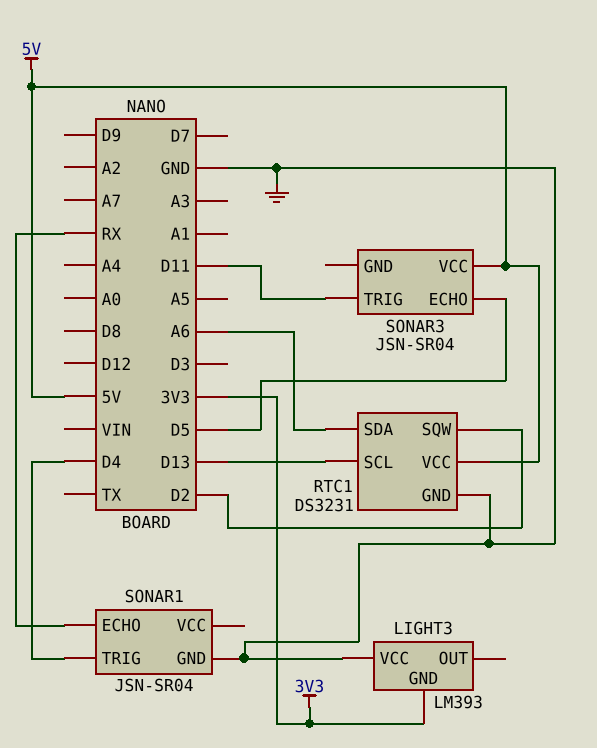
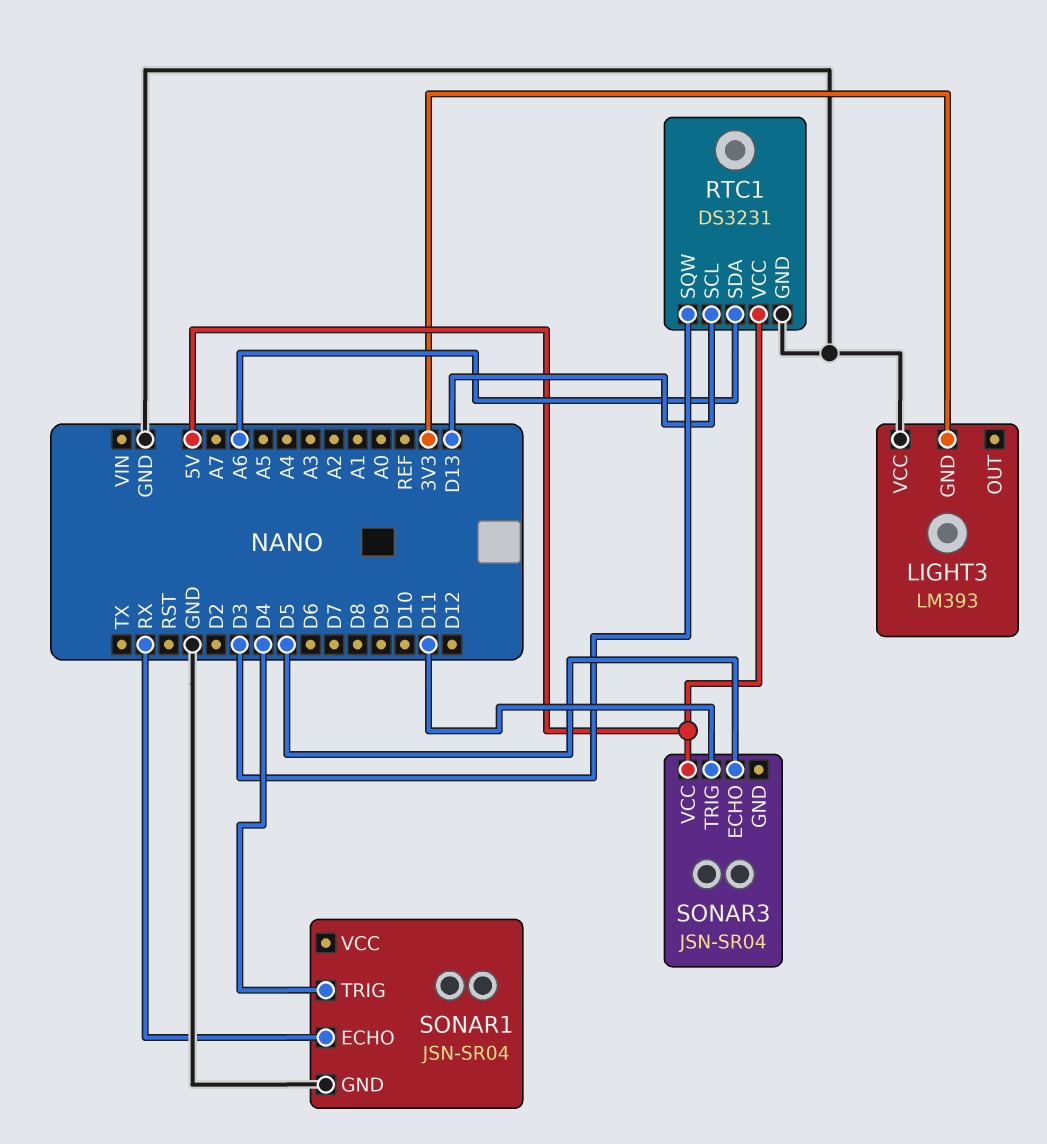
RTC1 pin SQW: D2 -> D3

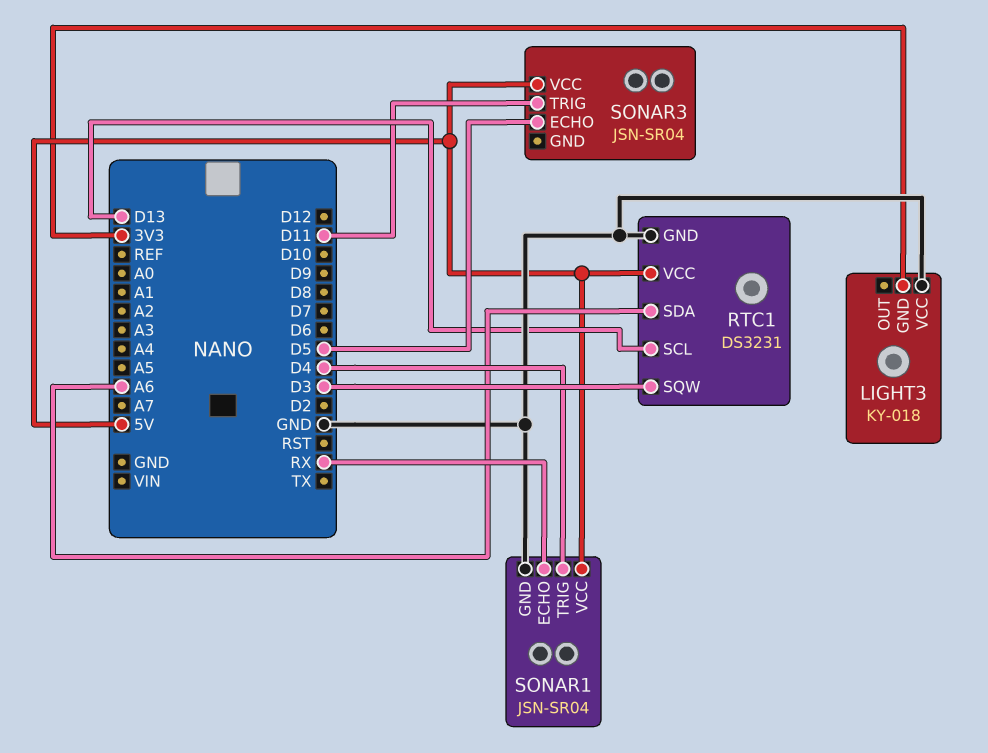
LIGHT3: LM393 -> KY-018
SONAR1 pin VCC: none -> 5V

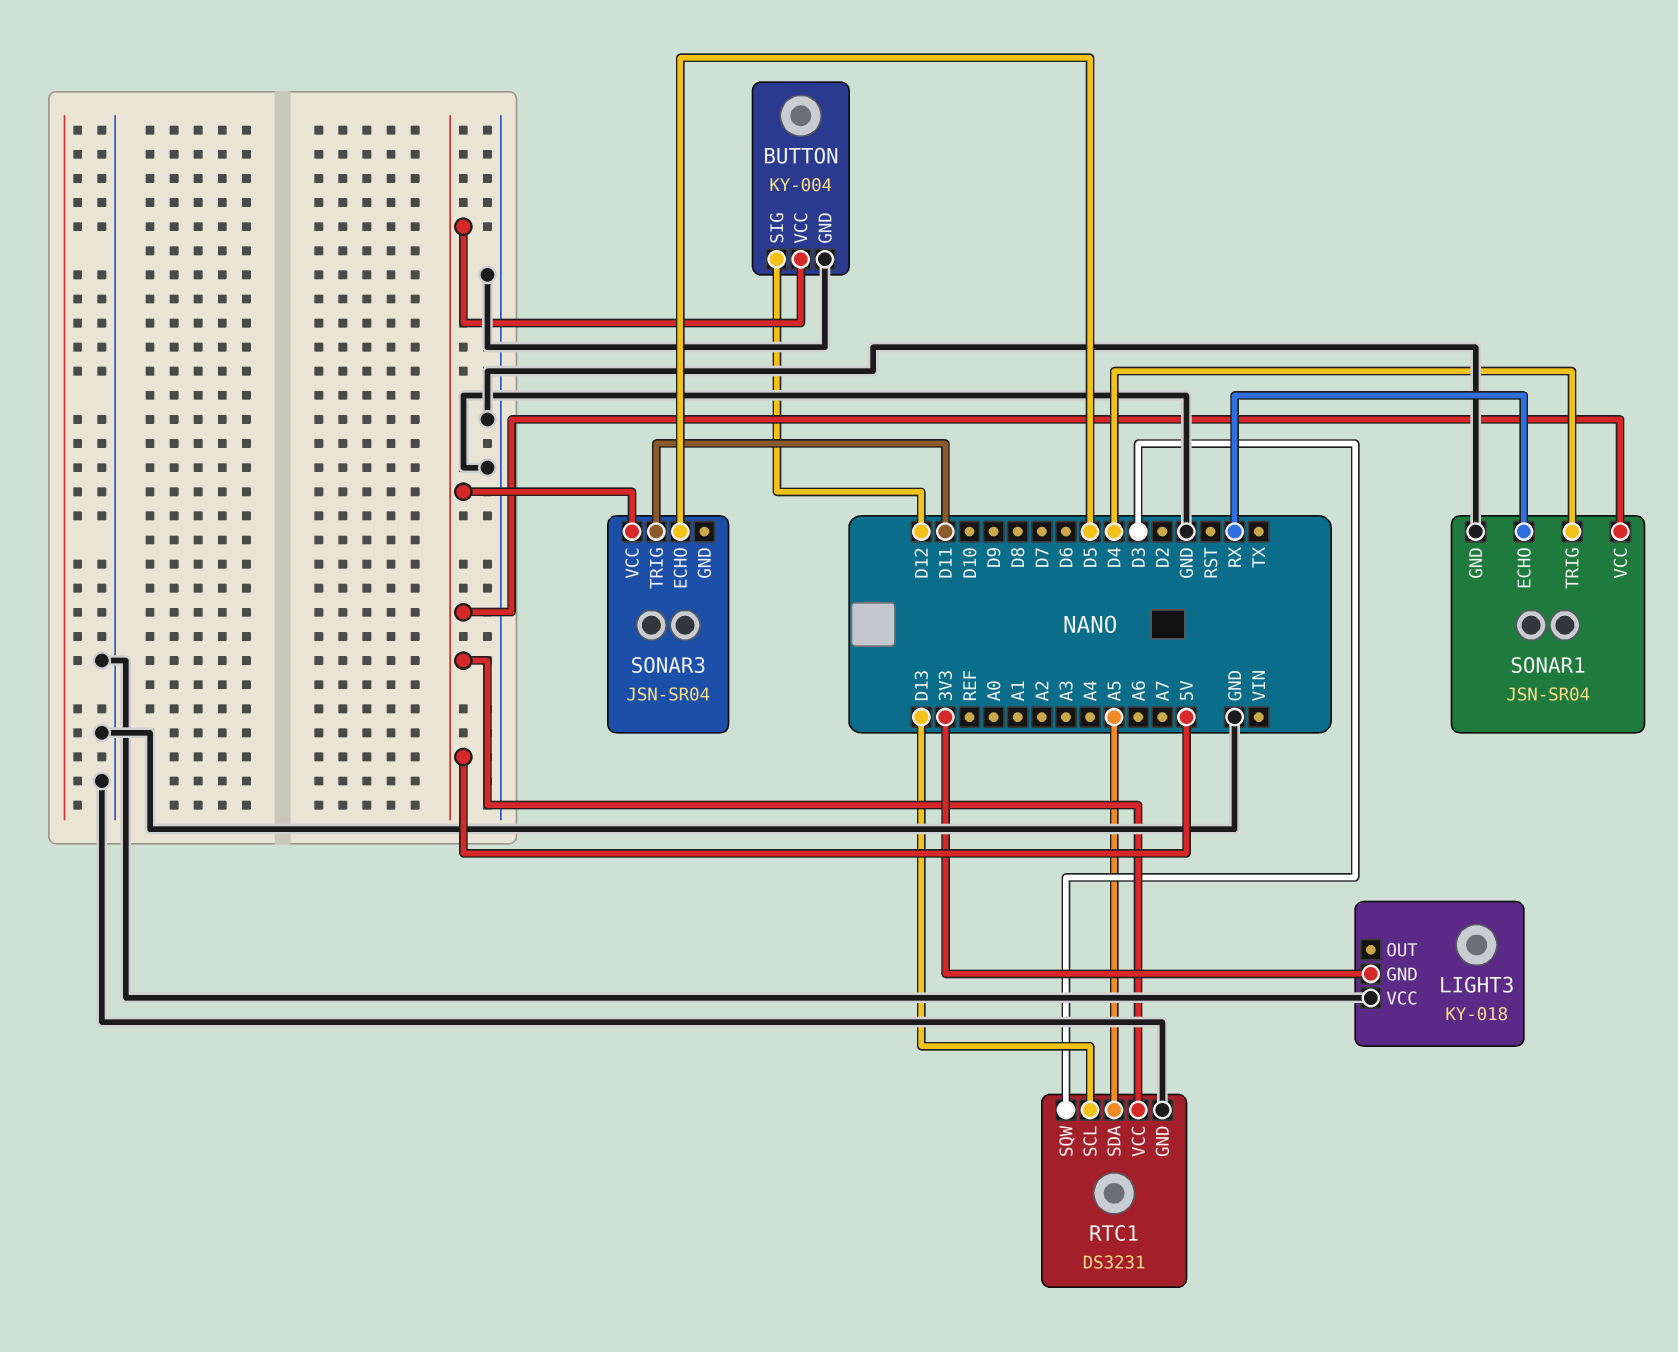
BUTTON: none -> KY-004
BUTTON pin GND: none -> GND
BUTTON pin SIG: none -> D12
BUTTON pin VCC: none -> 5V
RTC1 pin SDA: A6 -> A5

